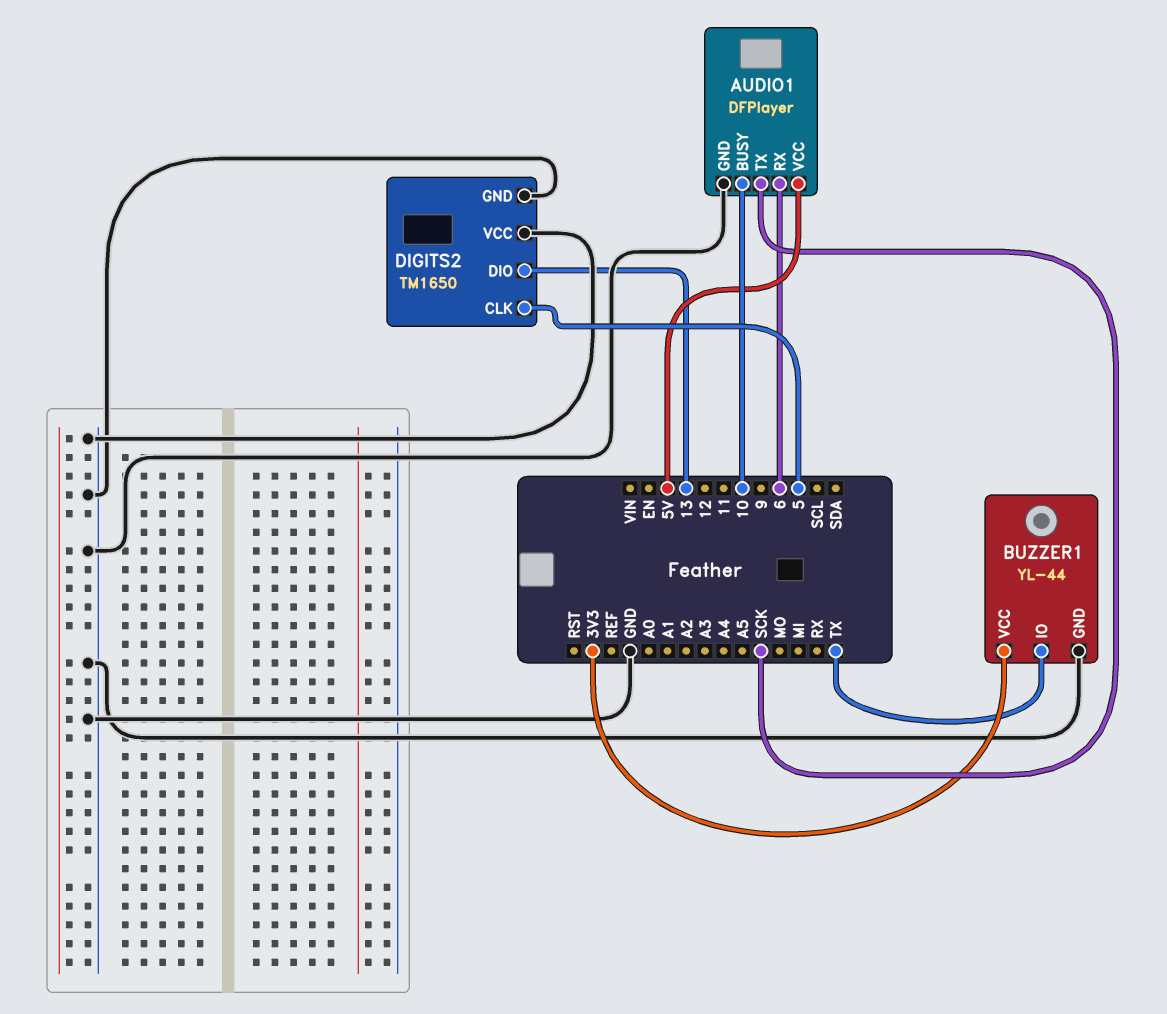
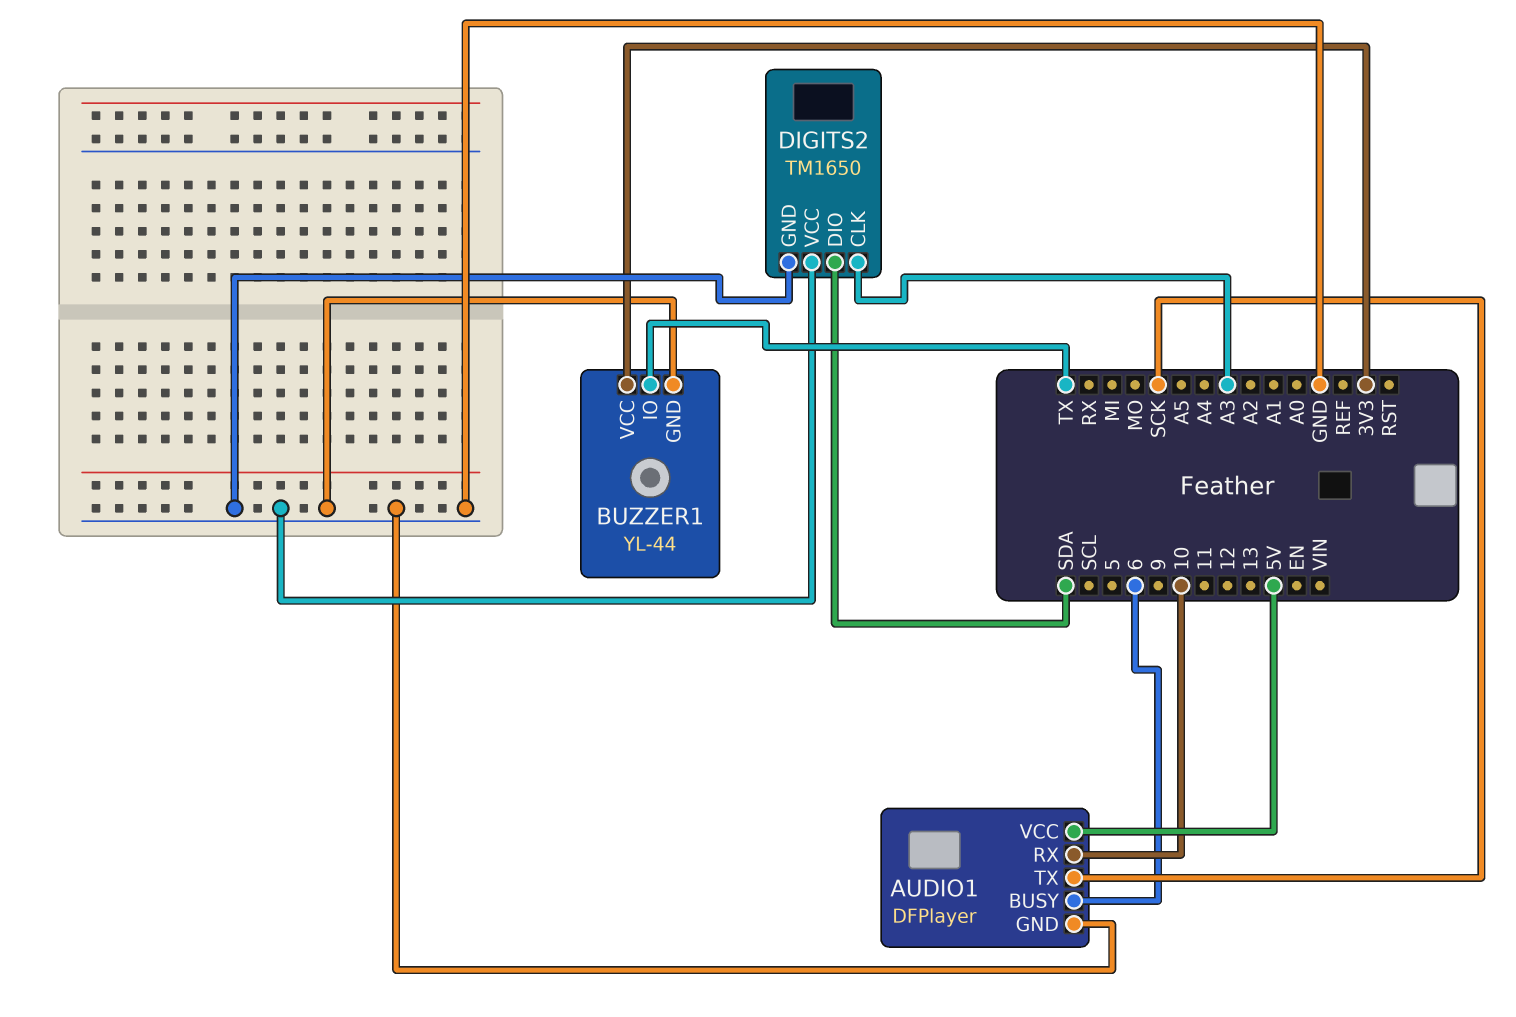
AUDIO1 pin BUSY: 10 -> 6
AUDIO1 pin RX: 6 -> 10
DIGITS2 pin CLK: 5 -> A3
DIGITS2 pin DIO: 13 -> SDA

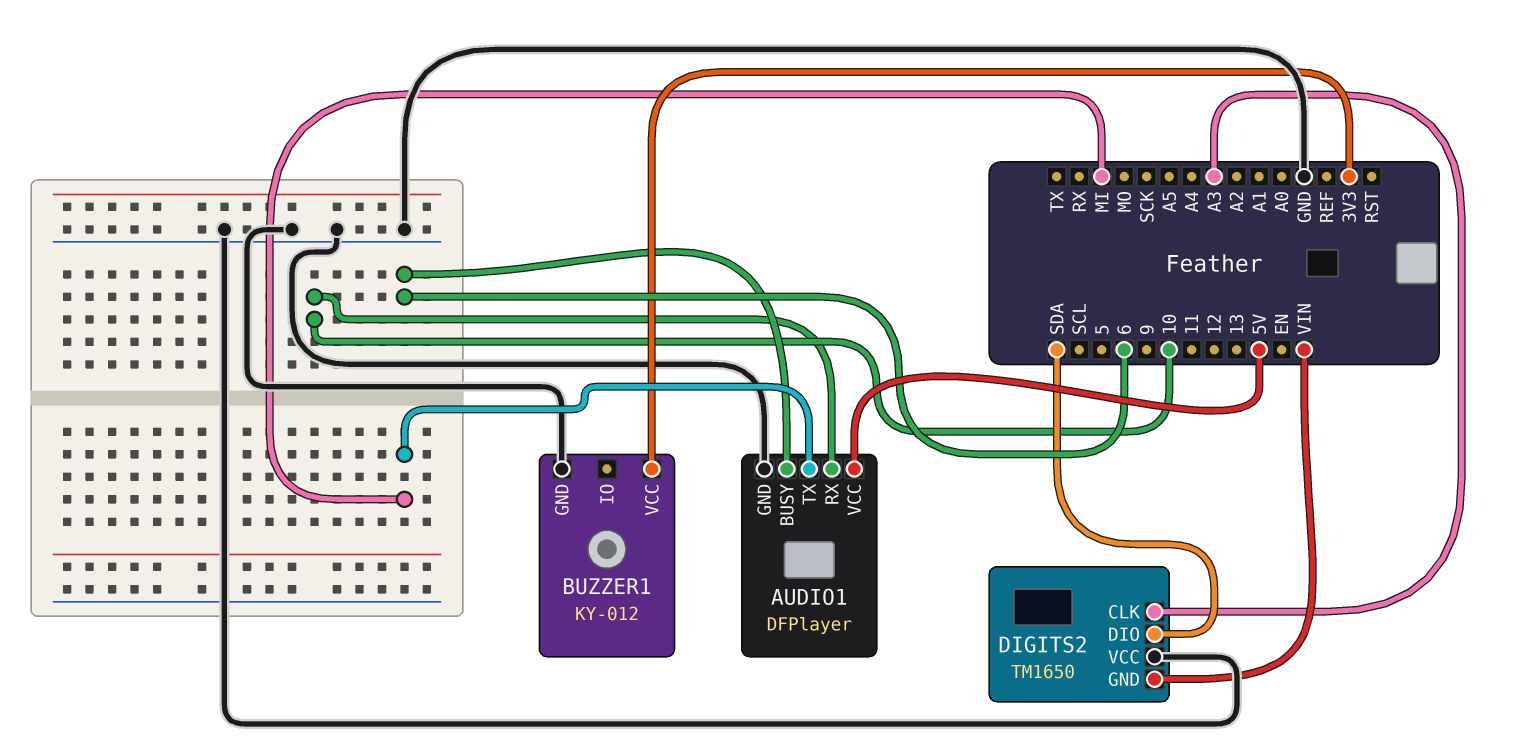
AUDIO1 pin TX: SCK -> MI
BUZZER1: YL-44 -> KY-012
BUZZER1 pin IO: TX -> none
DIGITS2 pin GND: GND -> VIN

